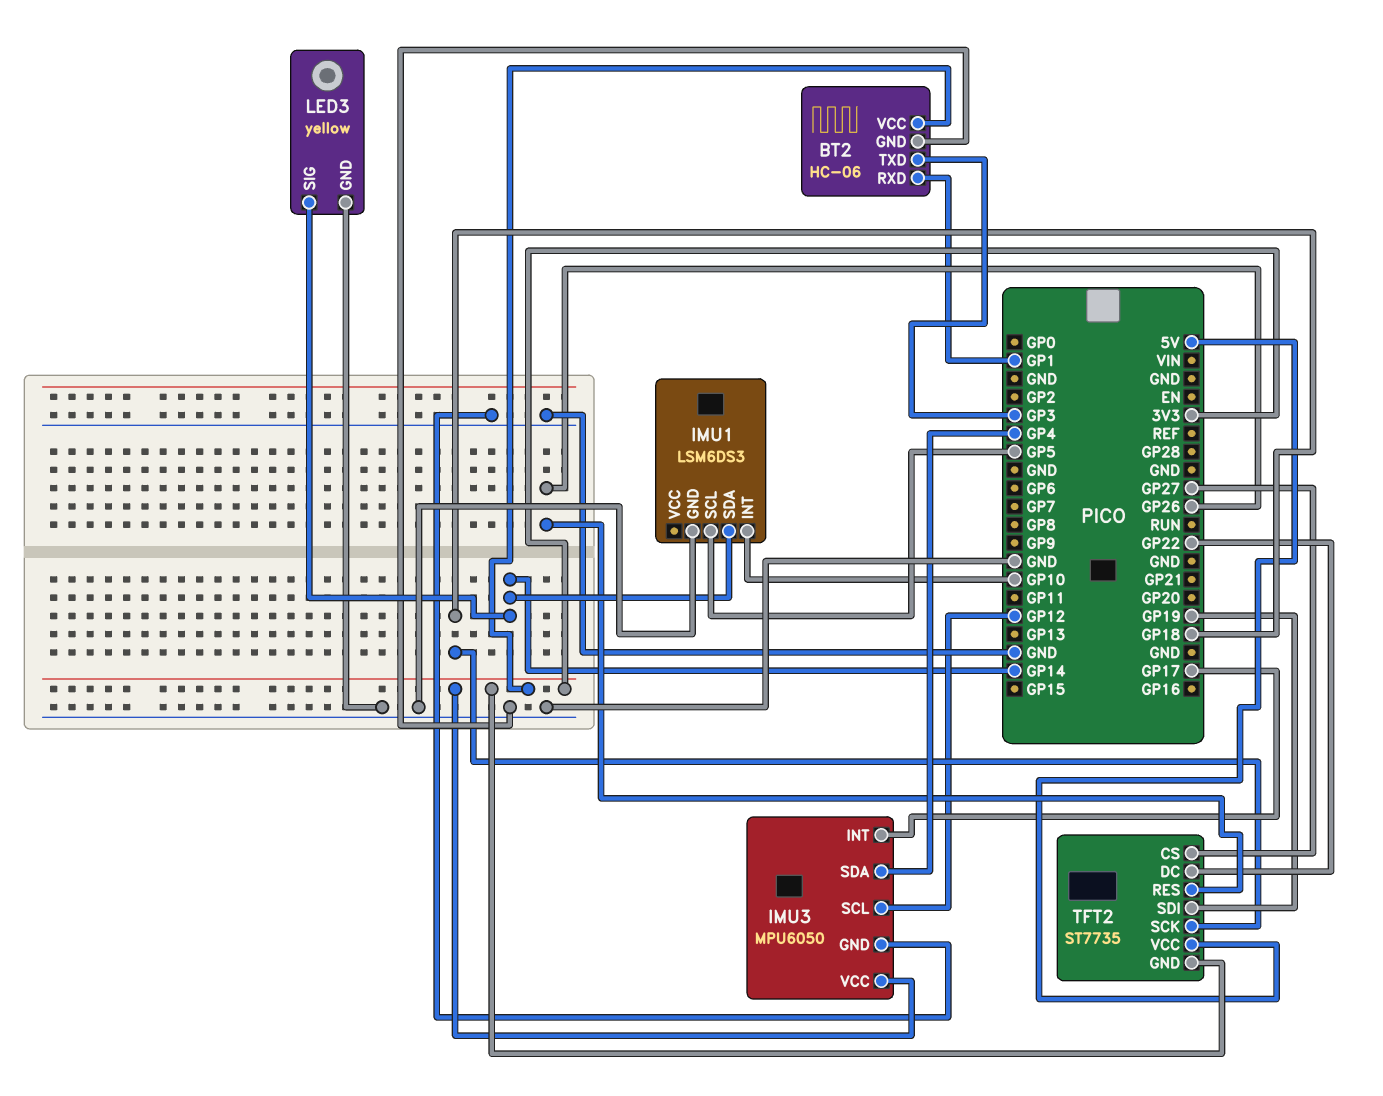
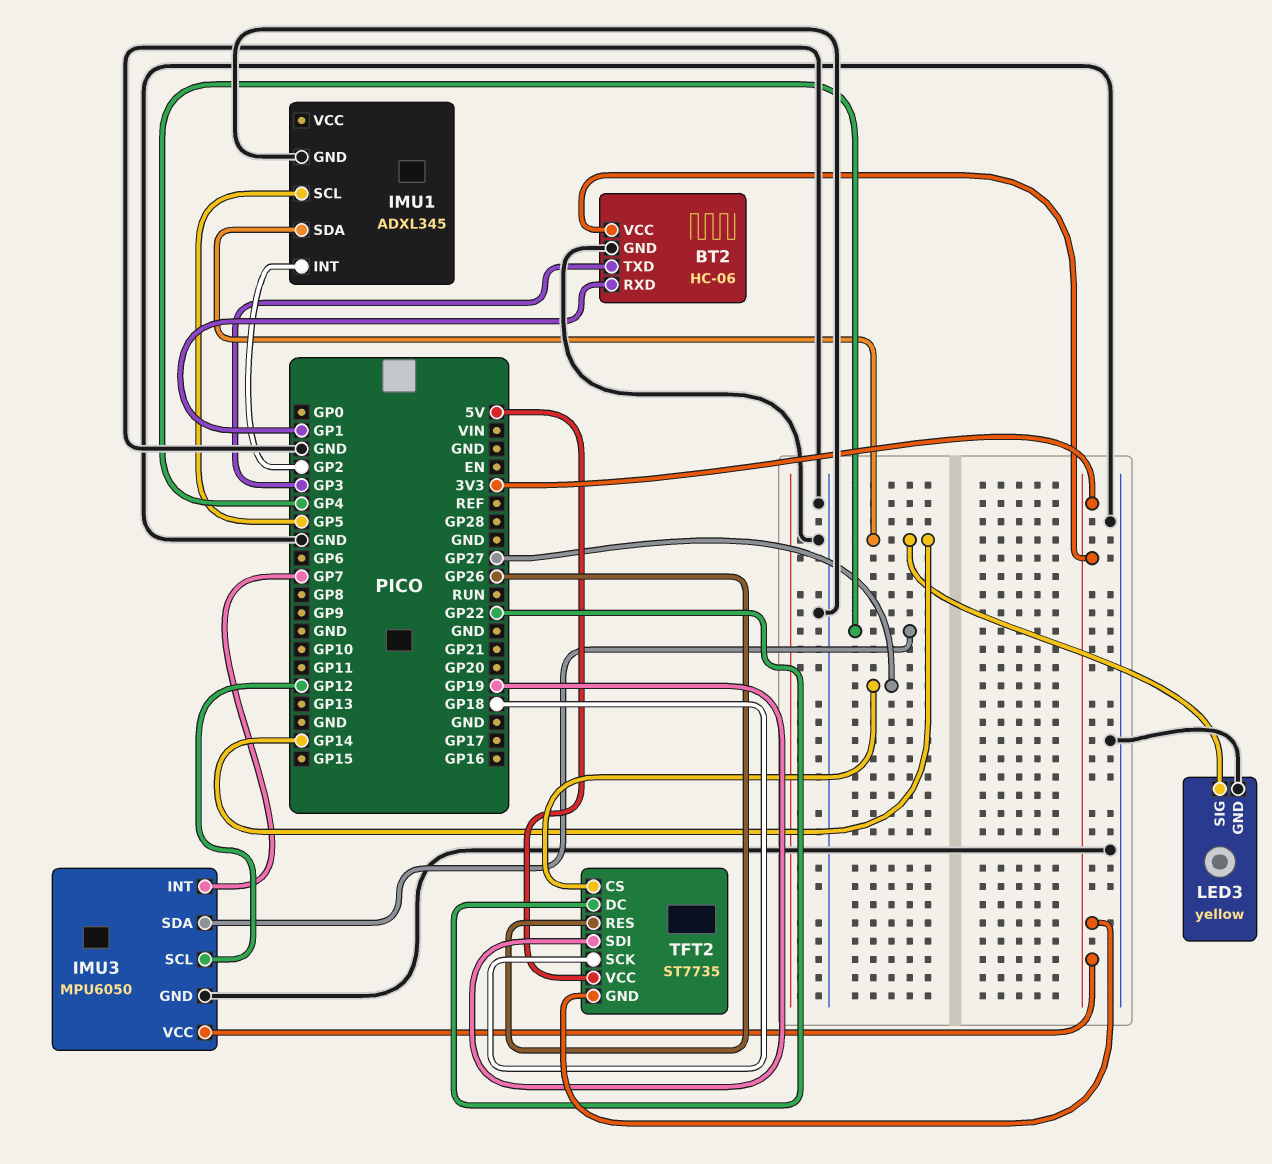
IMU1: LSM6DS3 -> ADXL345
IMU1 pin INT: GP10 -> GP2
IMU3 pin INT: GP17 -> GP7

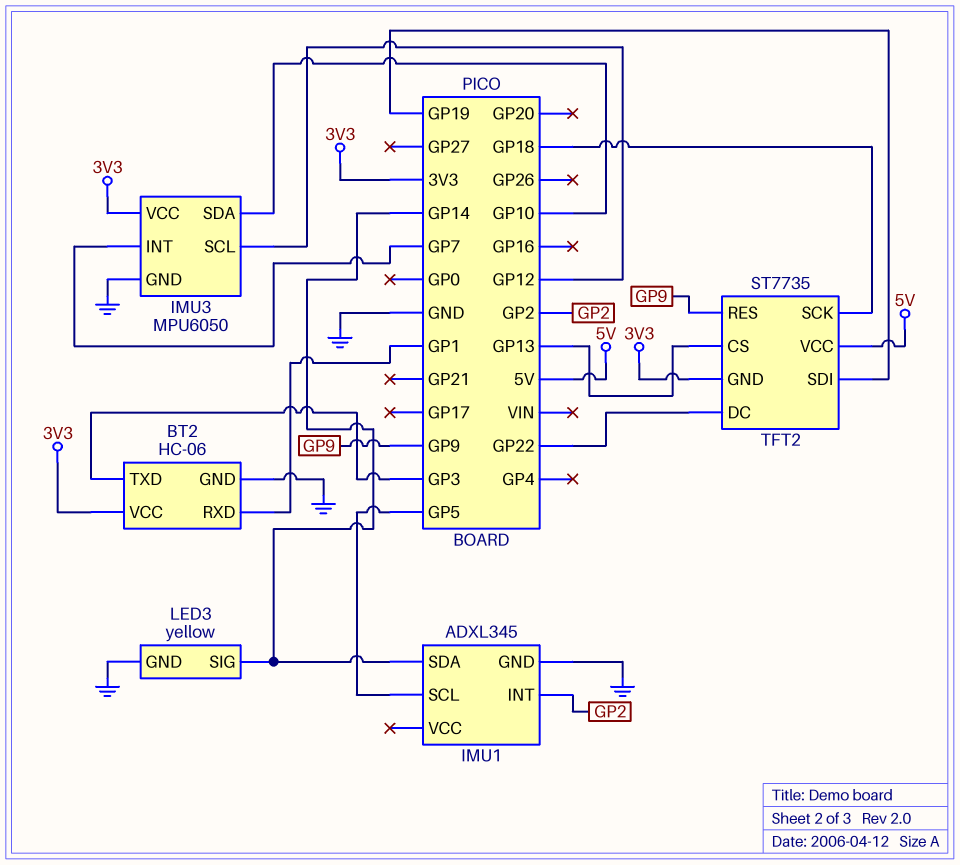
IMU3 pin SDA: GP4 -> GP10
TFT2 pin CS: GP27 -> GP13
TFT2 pin RES: GP26 -> GP9

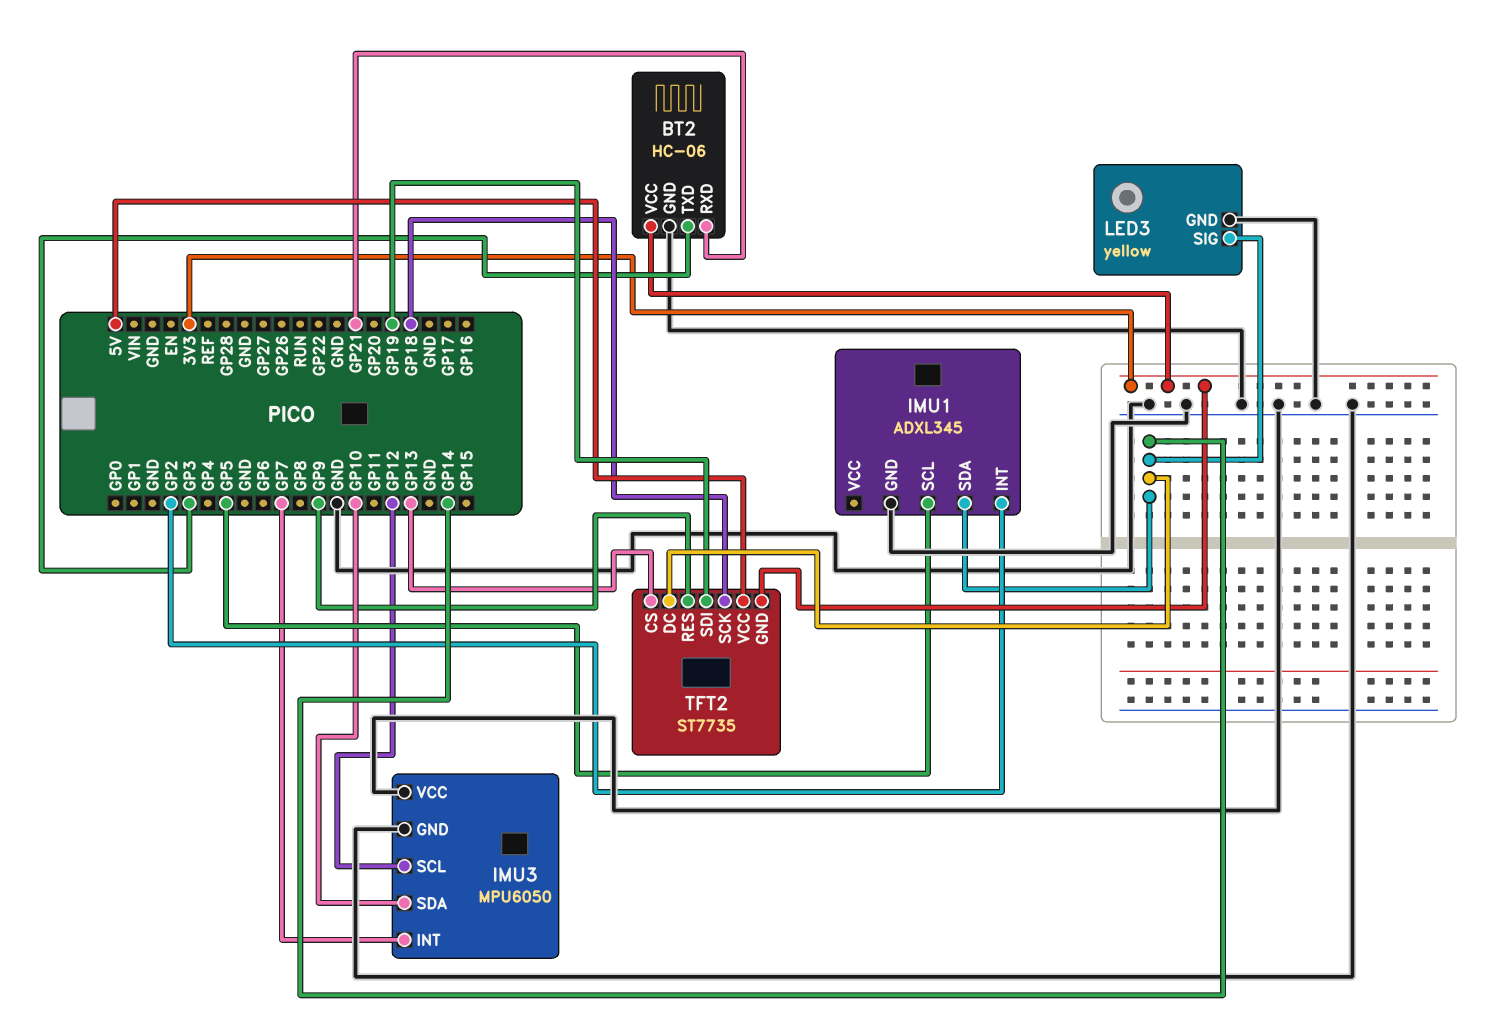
BT2 pin RXD: GP1 -> GP21
IMU3 pin VCC: 3V3 -> GND
TFT2 pin DC: GP22 -> GP14

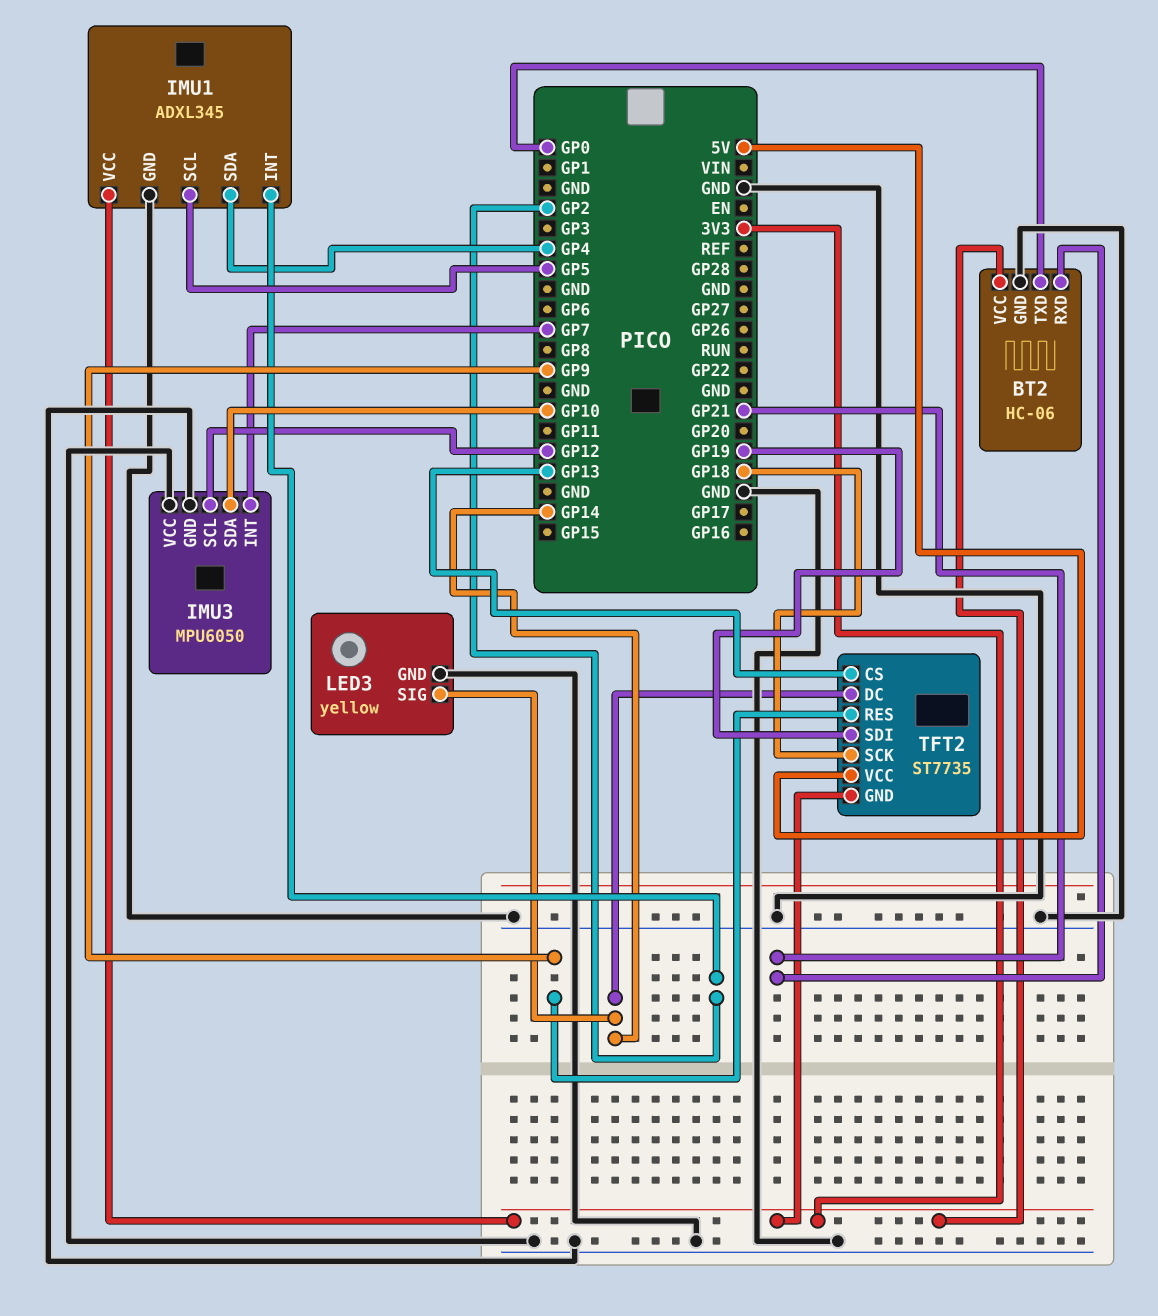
BT2 pin TXD: GP3 -> GP0
IMU1 pin SDA: GP14 -> GP4
IMU1 pin VCC: none -> 3V3

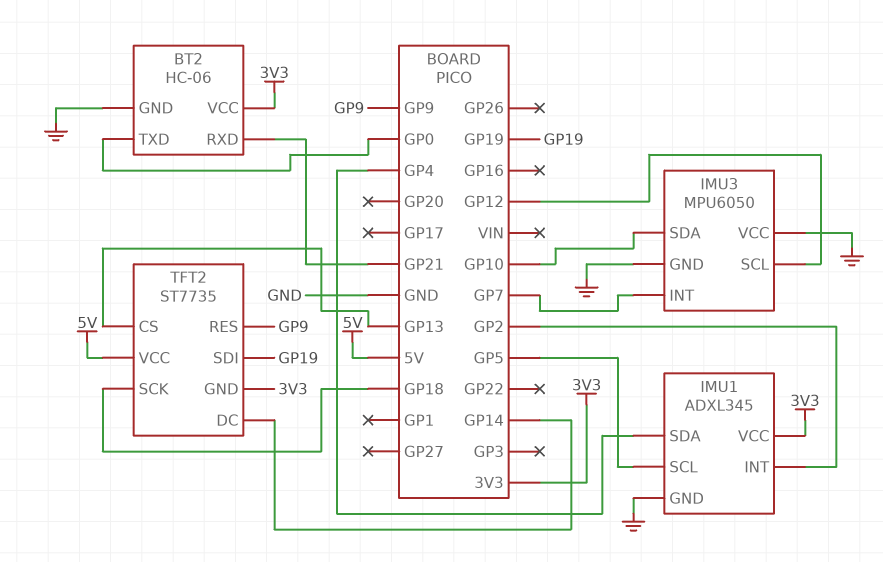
LED3: yellow -> none
LED3 pin GND: GND -> none
LED3 pin SIG: GP14 -> none

